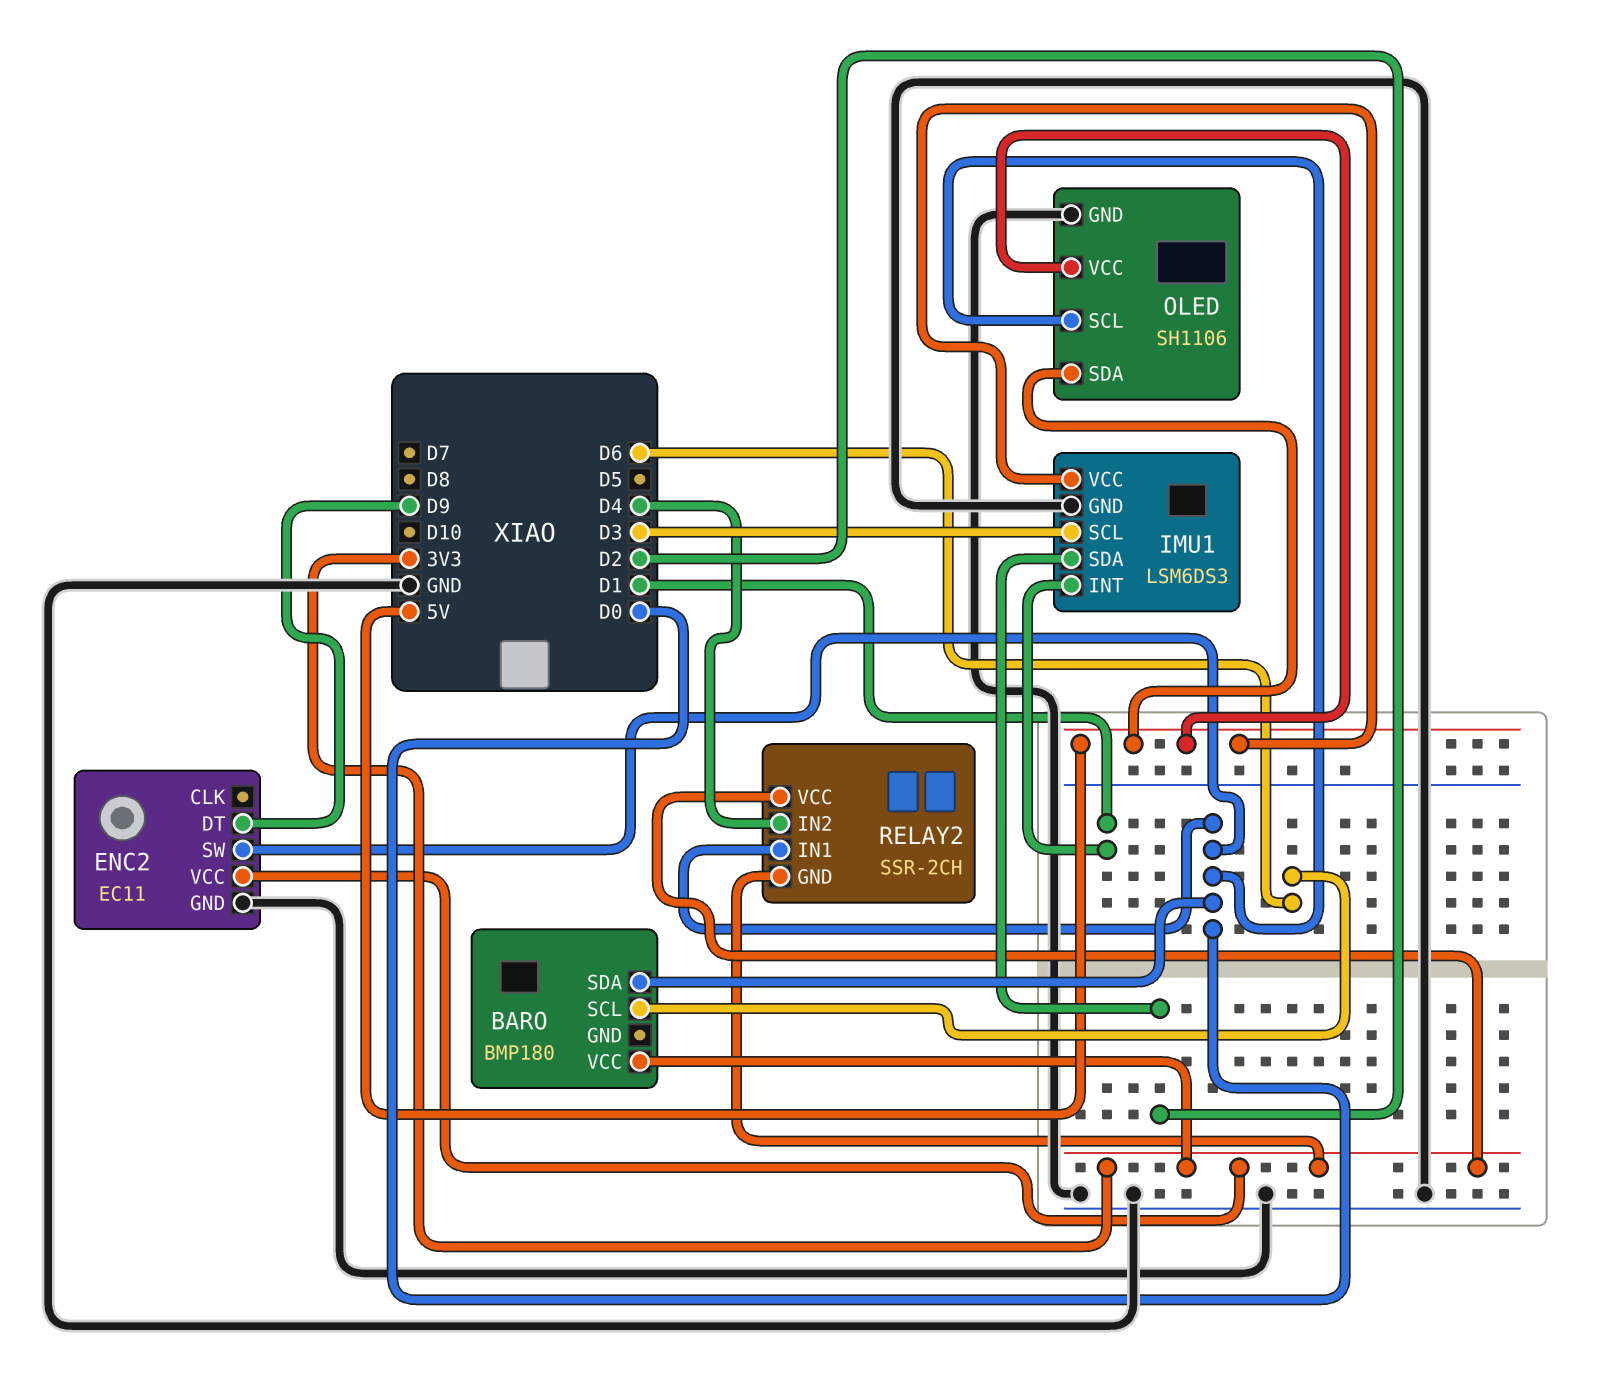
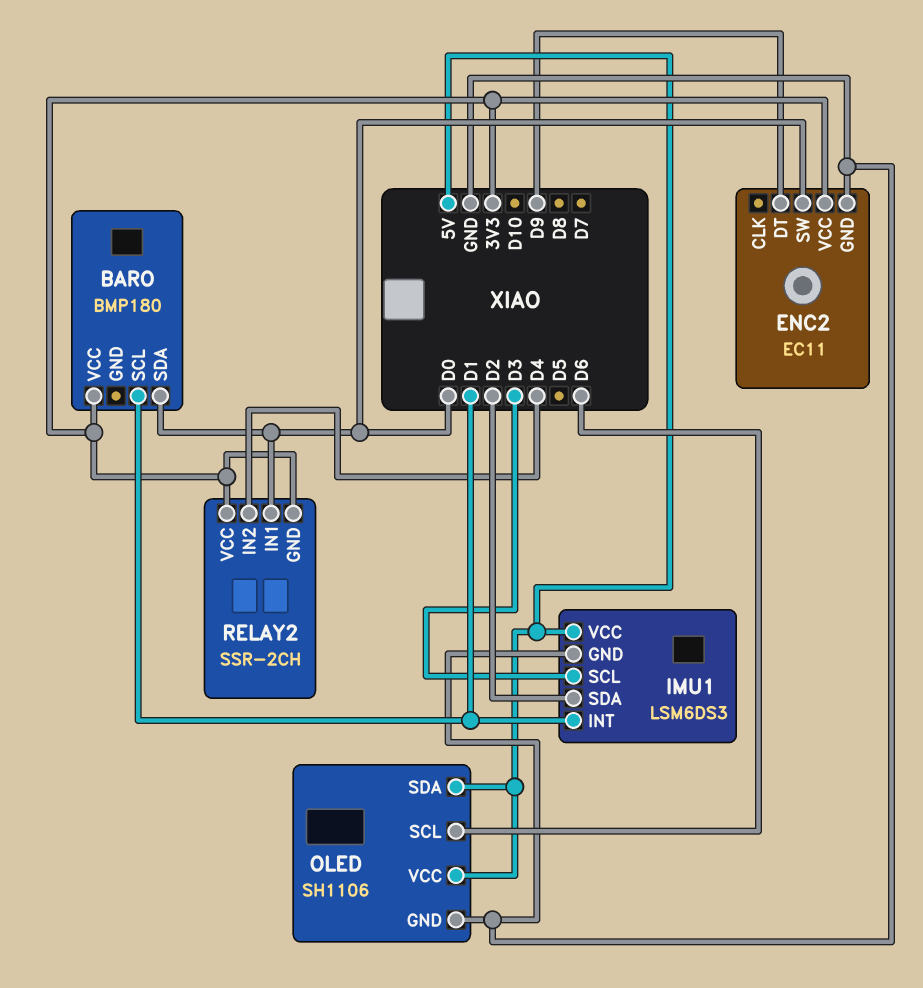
BARO pin SCL: D6 -> D1
OLED pin SCL: D0 -> D6

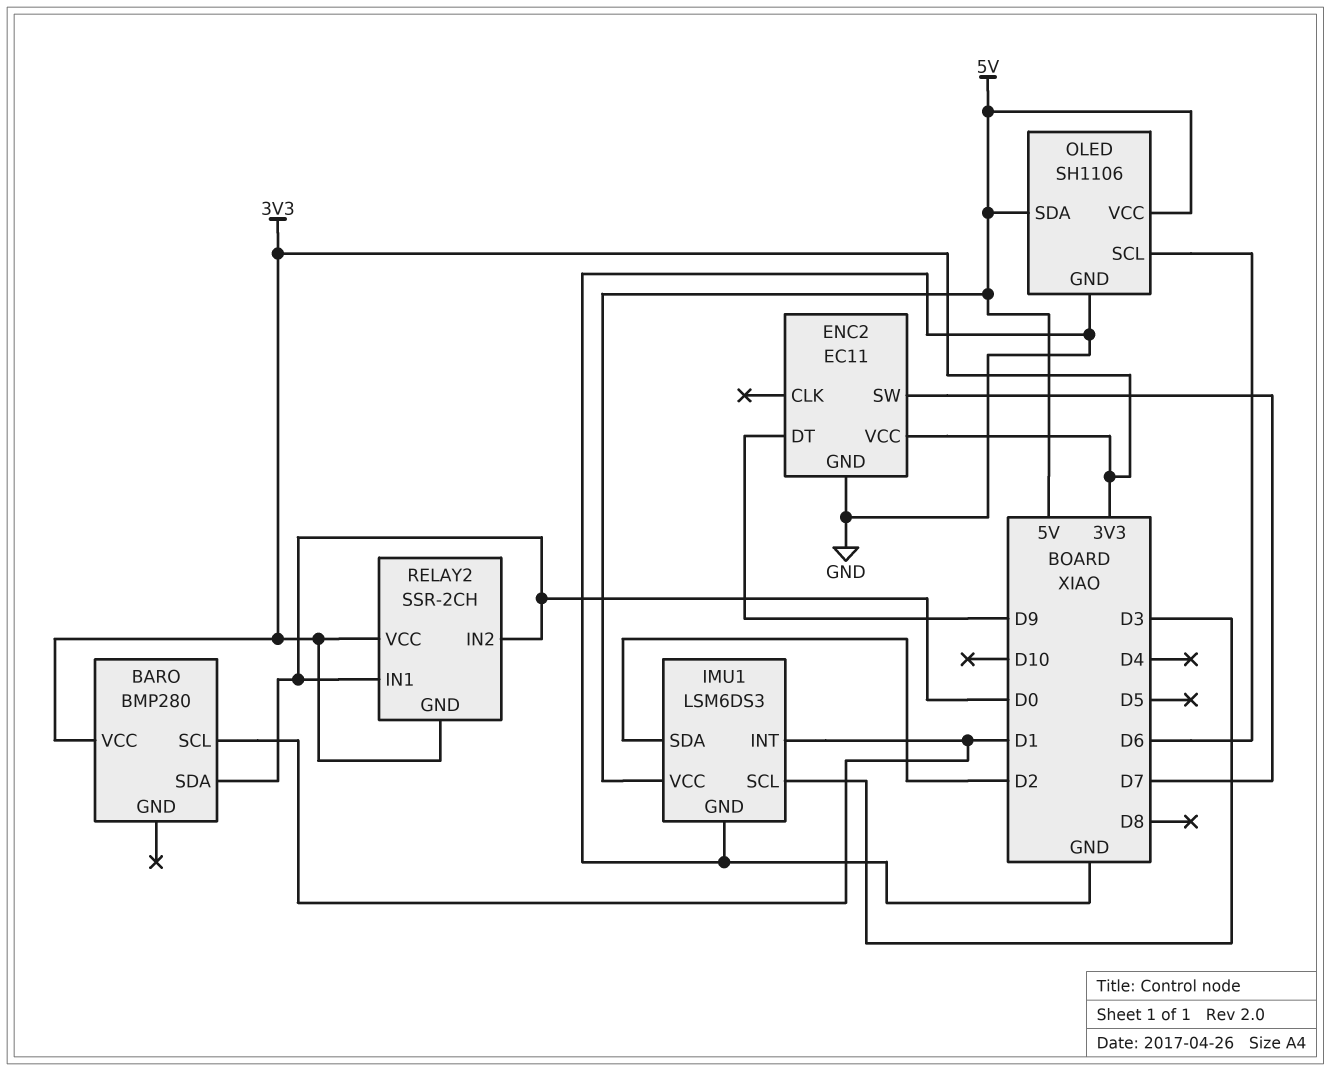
BARO: BMP180 -> BMP280
ENC2 pin SW: D0 -> D7
RELAY2 pin IN2: D4 -> D0

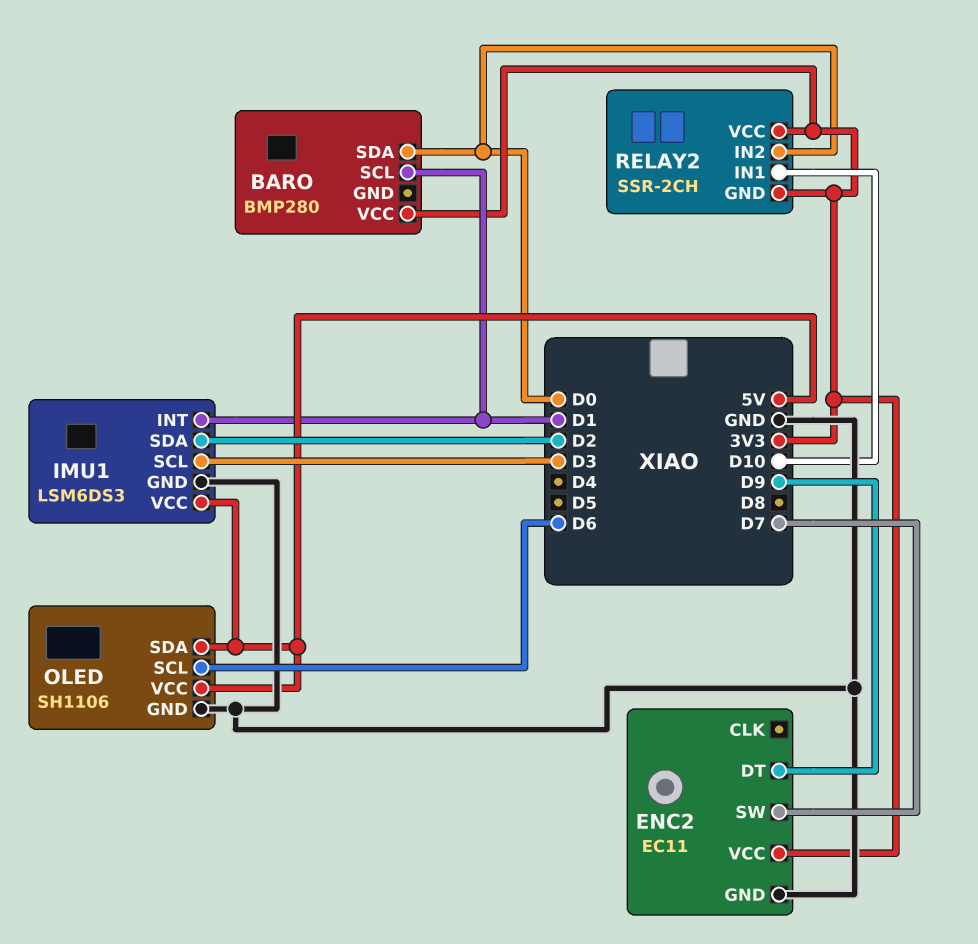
RELAY2 pin IN1: D0 -> D10

